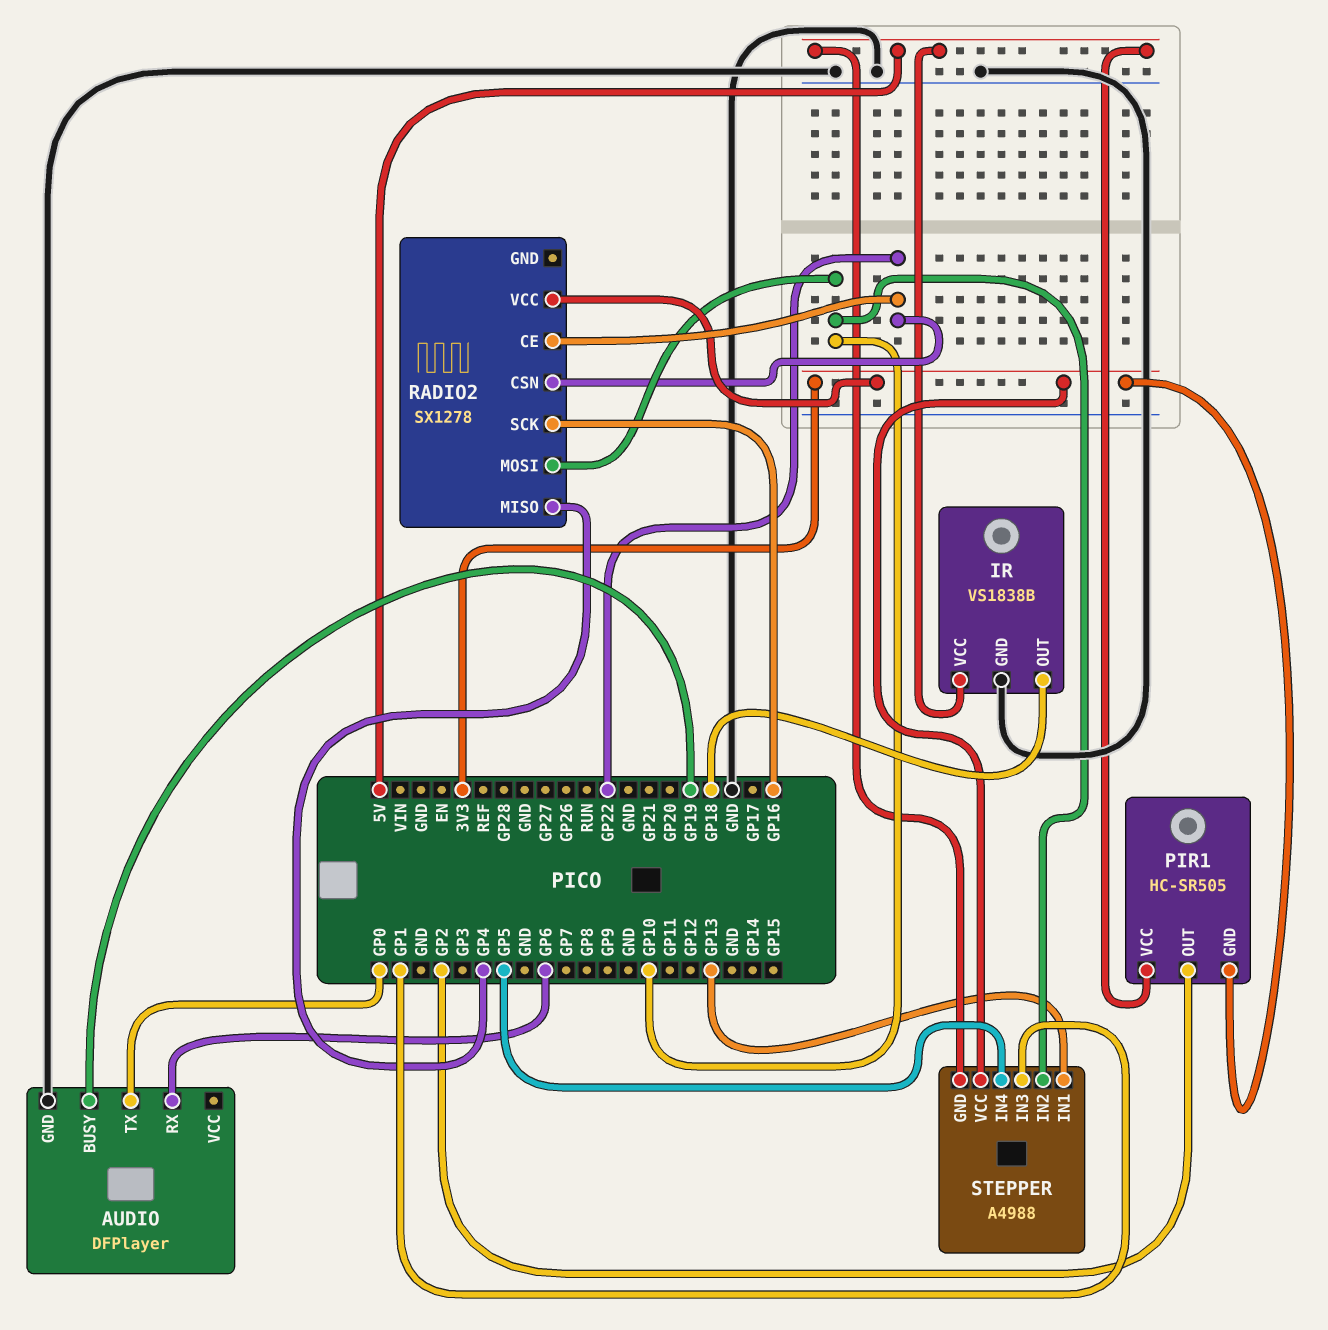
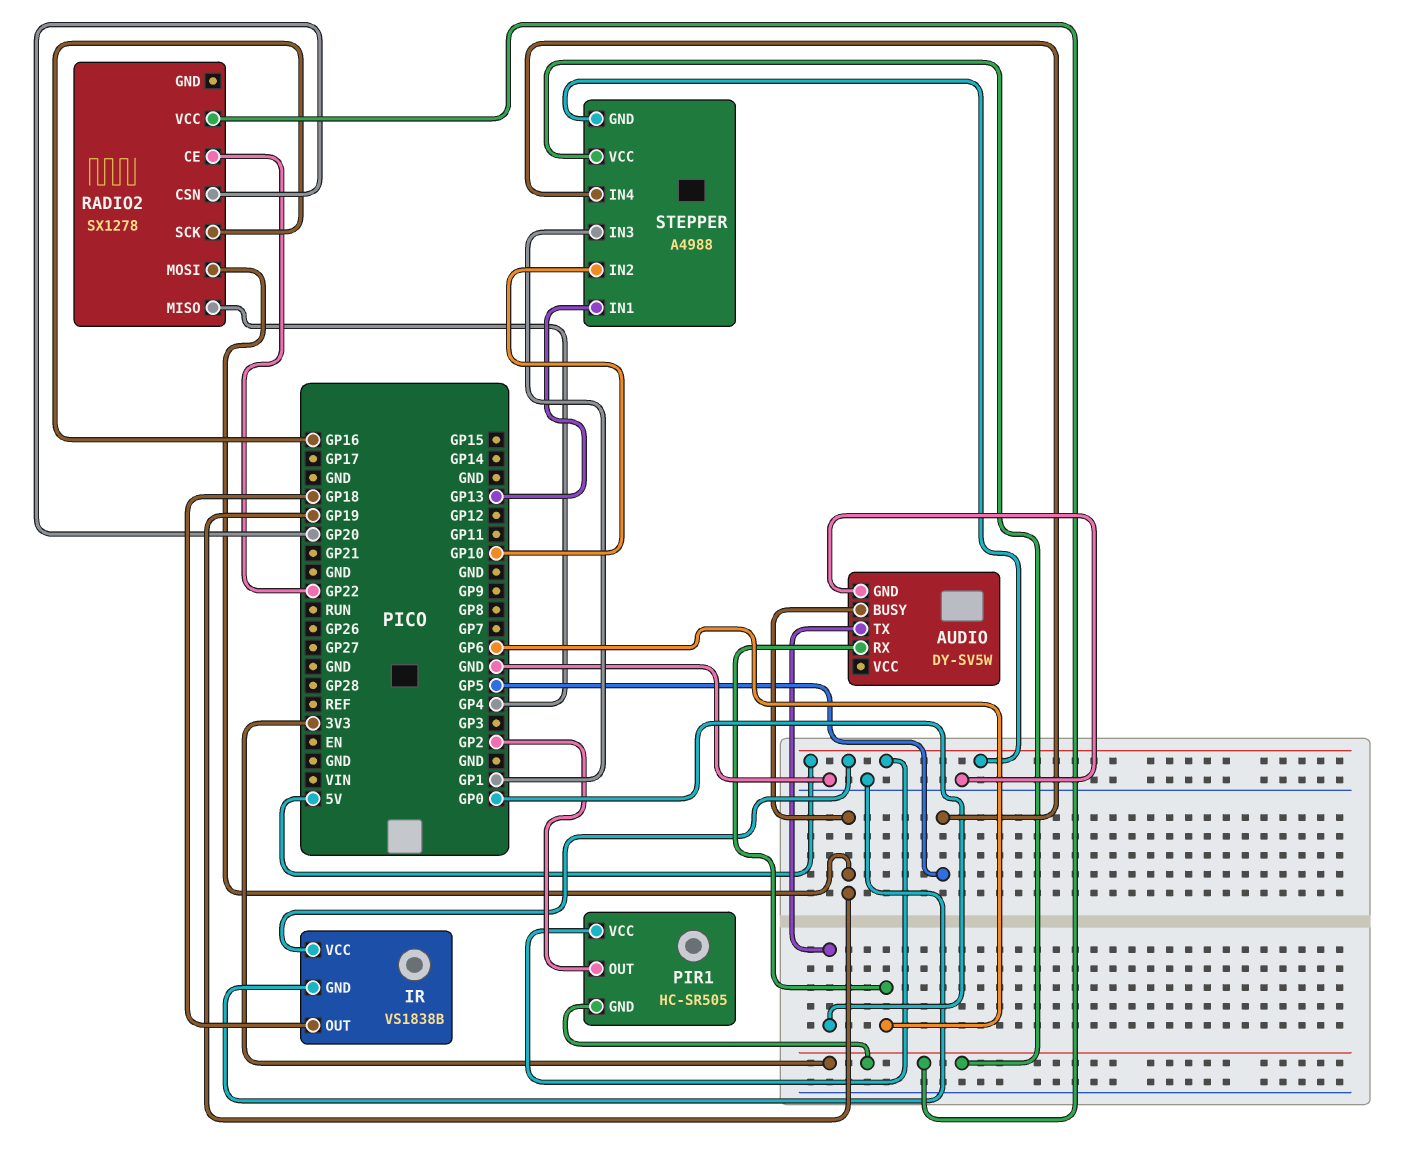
AUDIO: DFPlayer -> DY-SV5W
RADIO2 pin CSN: GP22 -> GP20
RADIO2 pin MOSI: GP10 -> GP19

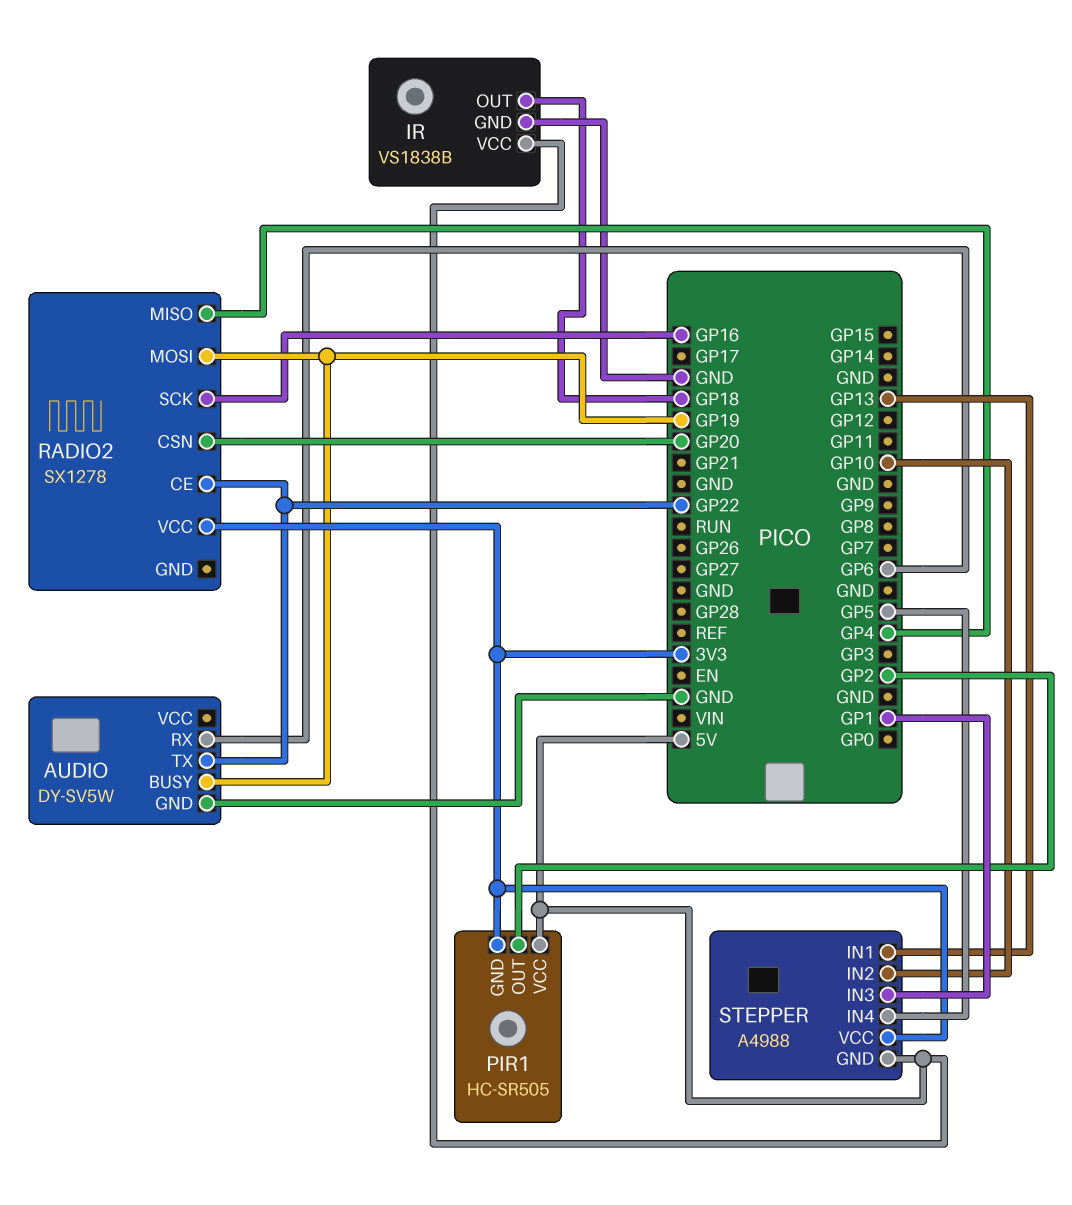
AUDIO pin TX: GP0 -> GP22

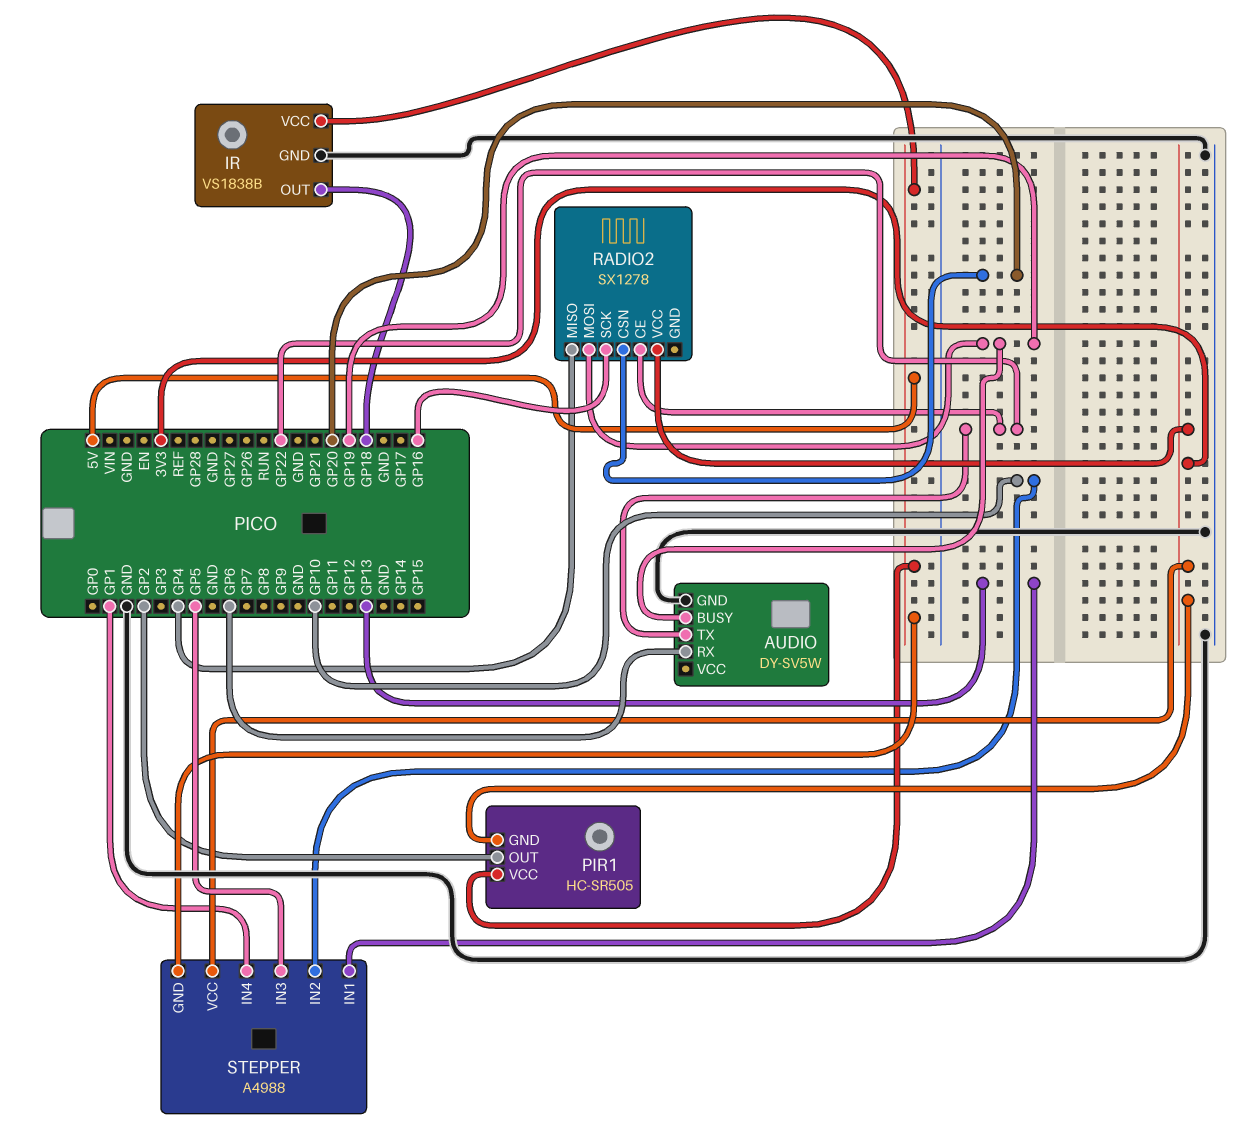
STEPPER pin IN3: GP1 -> GP5
STEPPER pin IN4: GP5 -> GP1

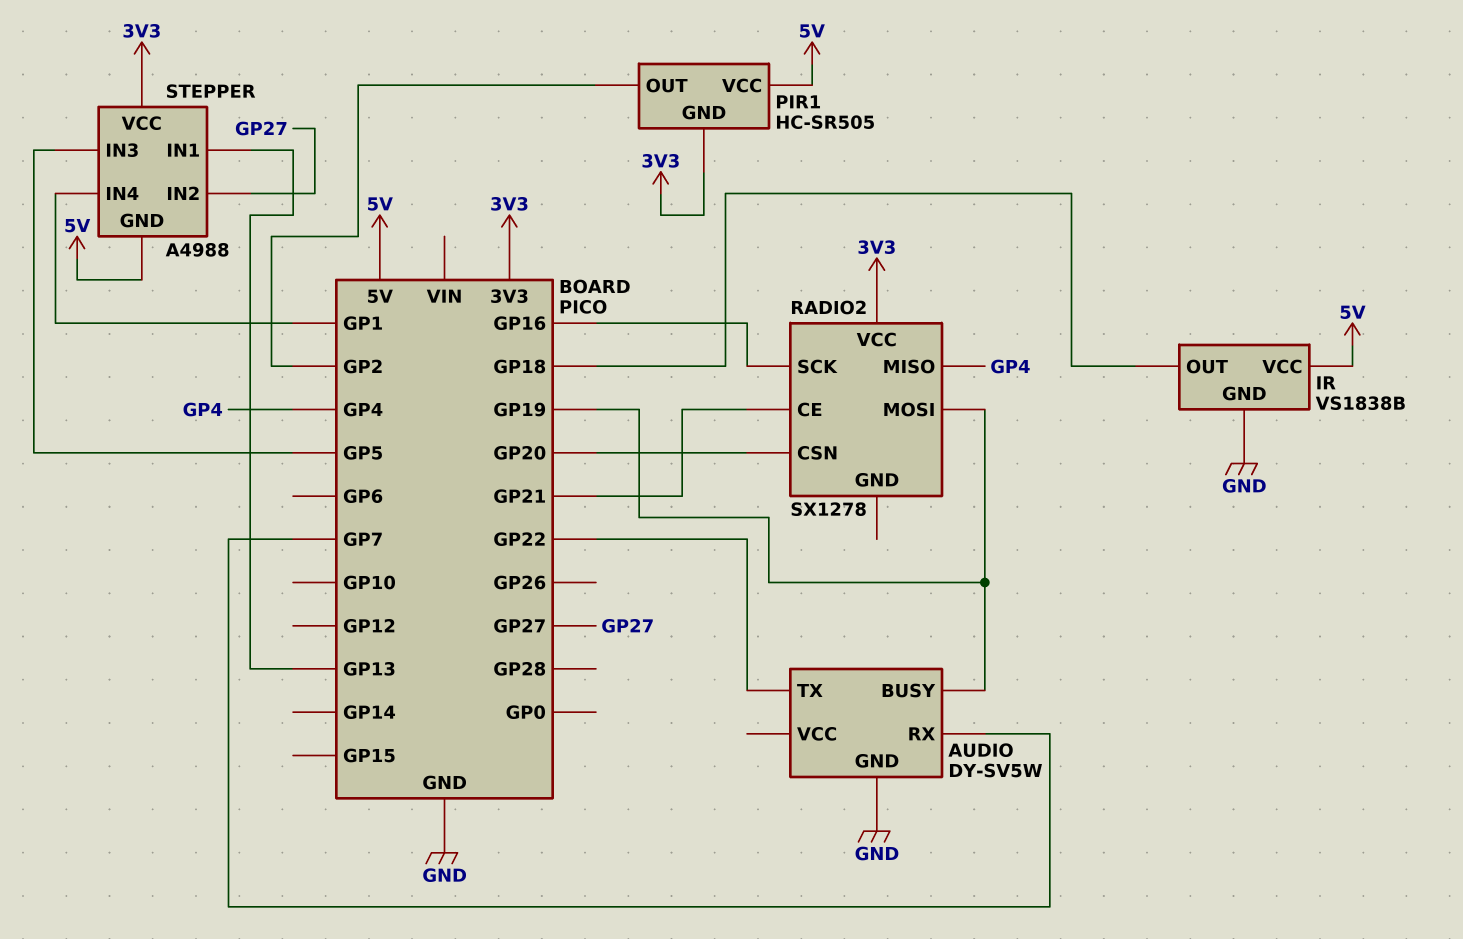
AUDIO pin RX: GP6 -> GP7
RADIO2 pin CE: GP22 -> GP21
STEPPER pin IN2: GP10 -> GP27

